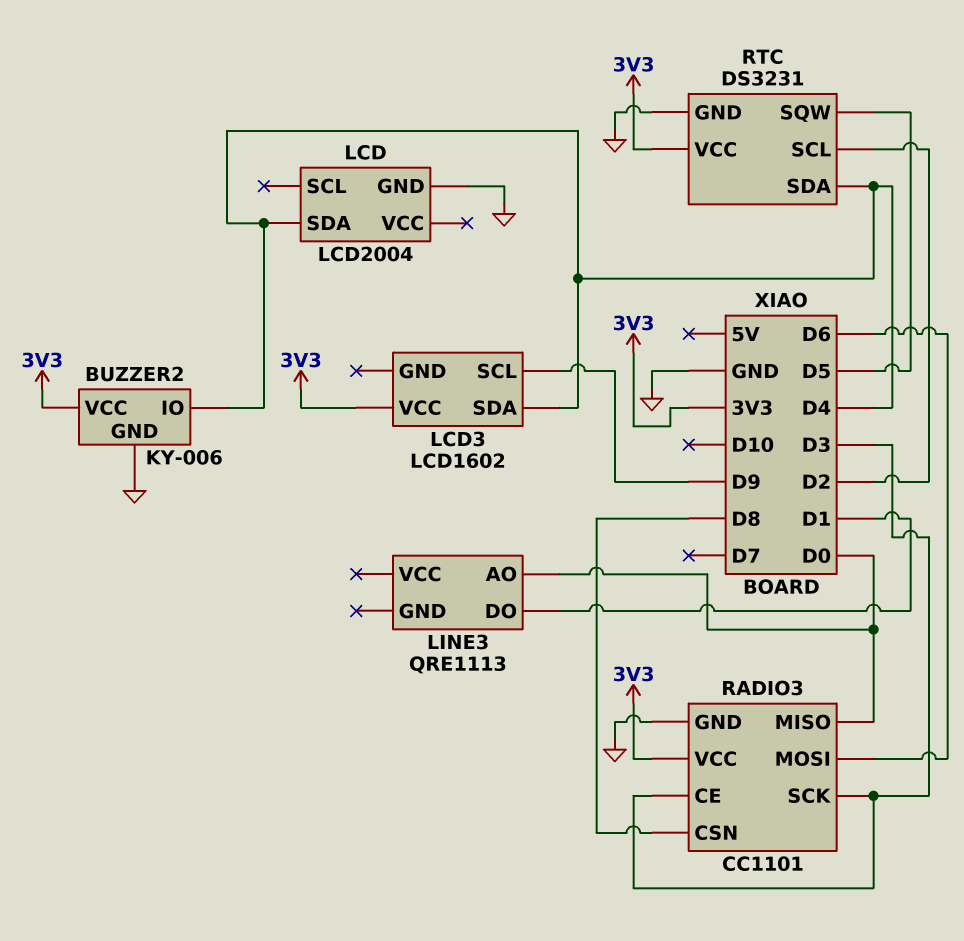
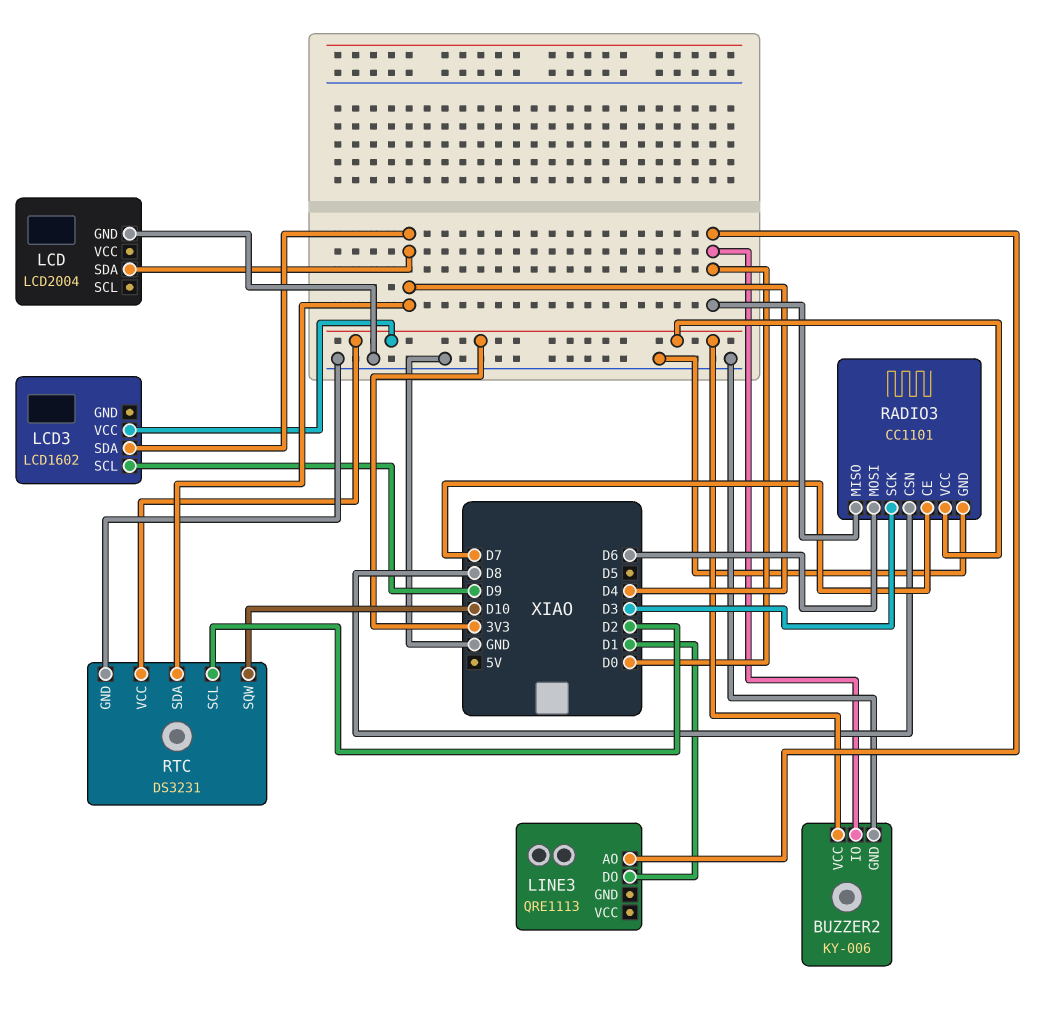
BUZZER2 pin IO: D4 -> D0
RADIO3 pin CE: D3 -> D7
RTC pin SQW: D5 -> D10

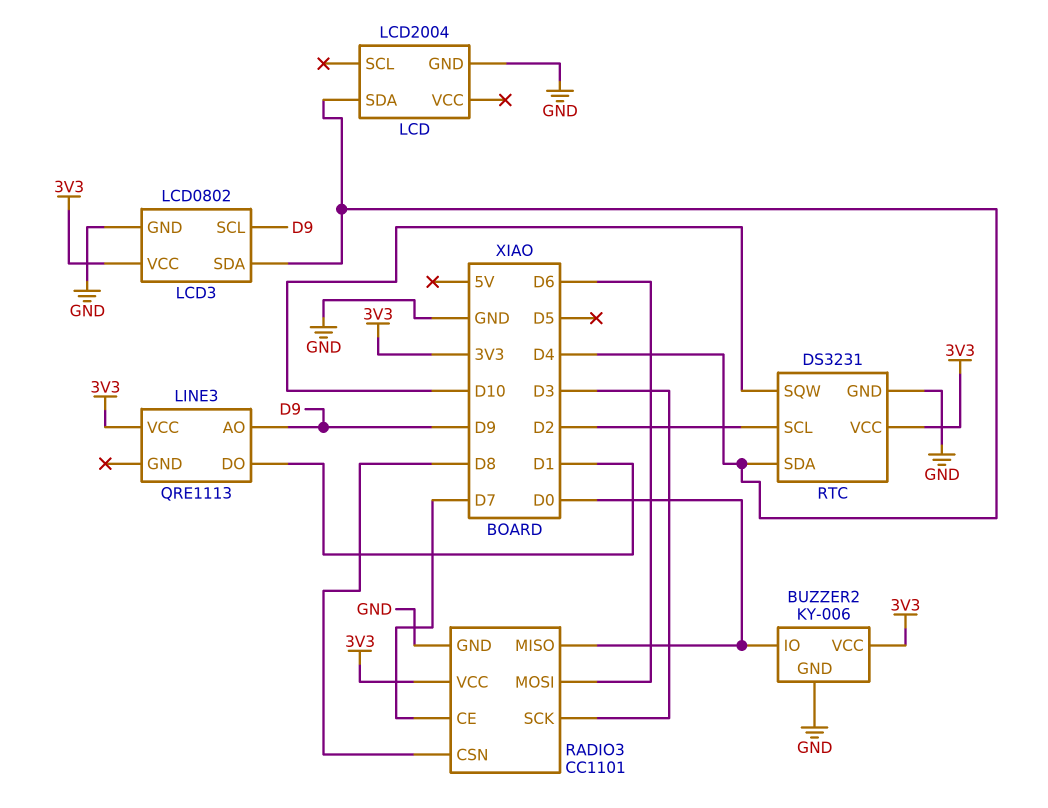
LCD3: LCD1602 -> LCD0802
LCD3 pin GND: none -> GND
LINE3 pin AO: D0 -> D9
LINE3 pin VCC: none -> 3V3

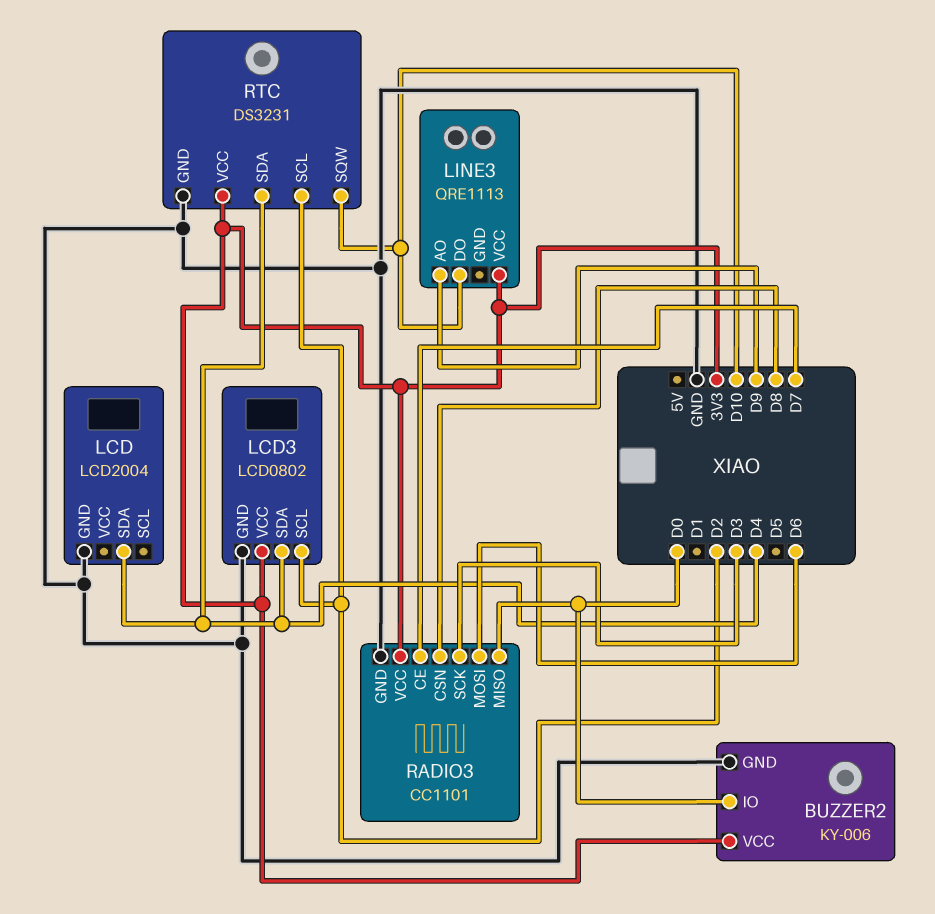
LCD3 pin SCL: D9 -> D2
LINE3 pin DO: D1 -> D10

